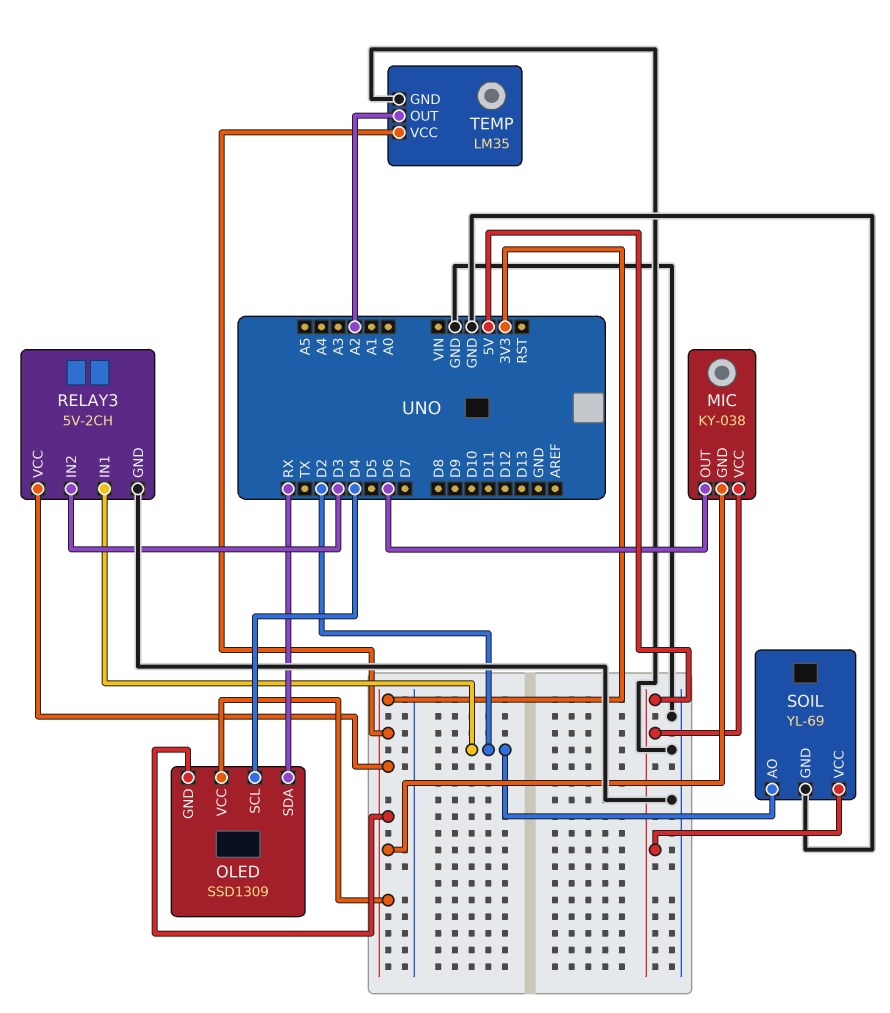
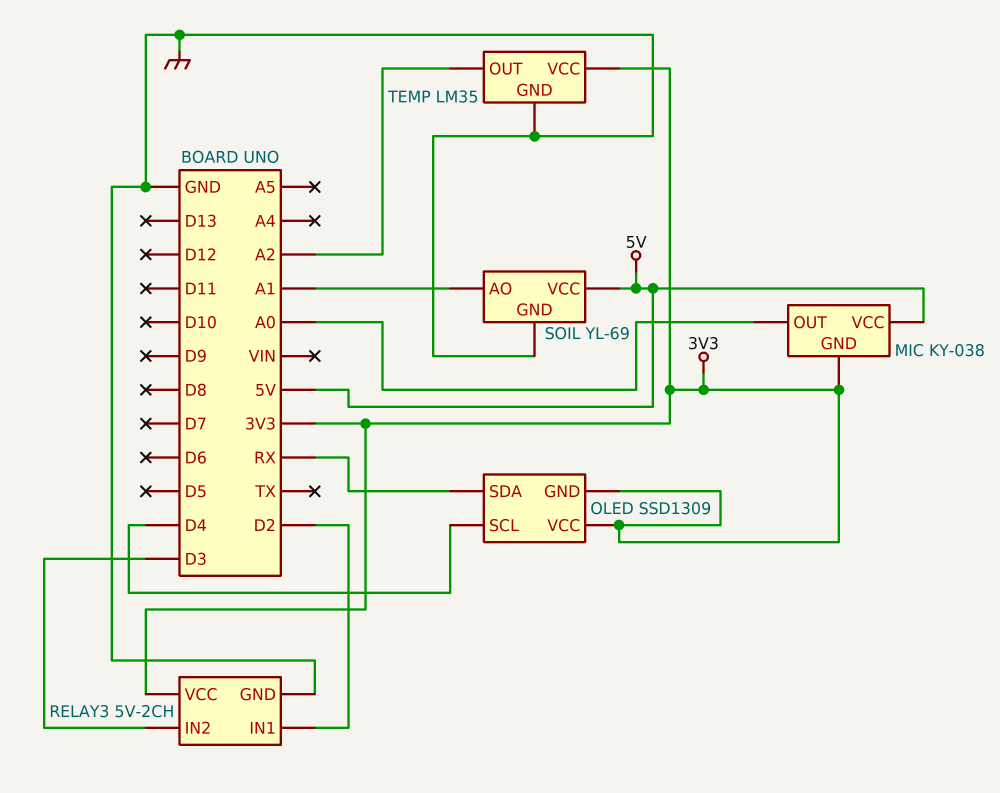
MIC pin OUT: D6 -> A0
SOIL pin AO: D2 -> A1

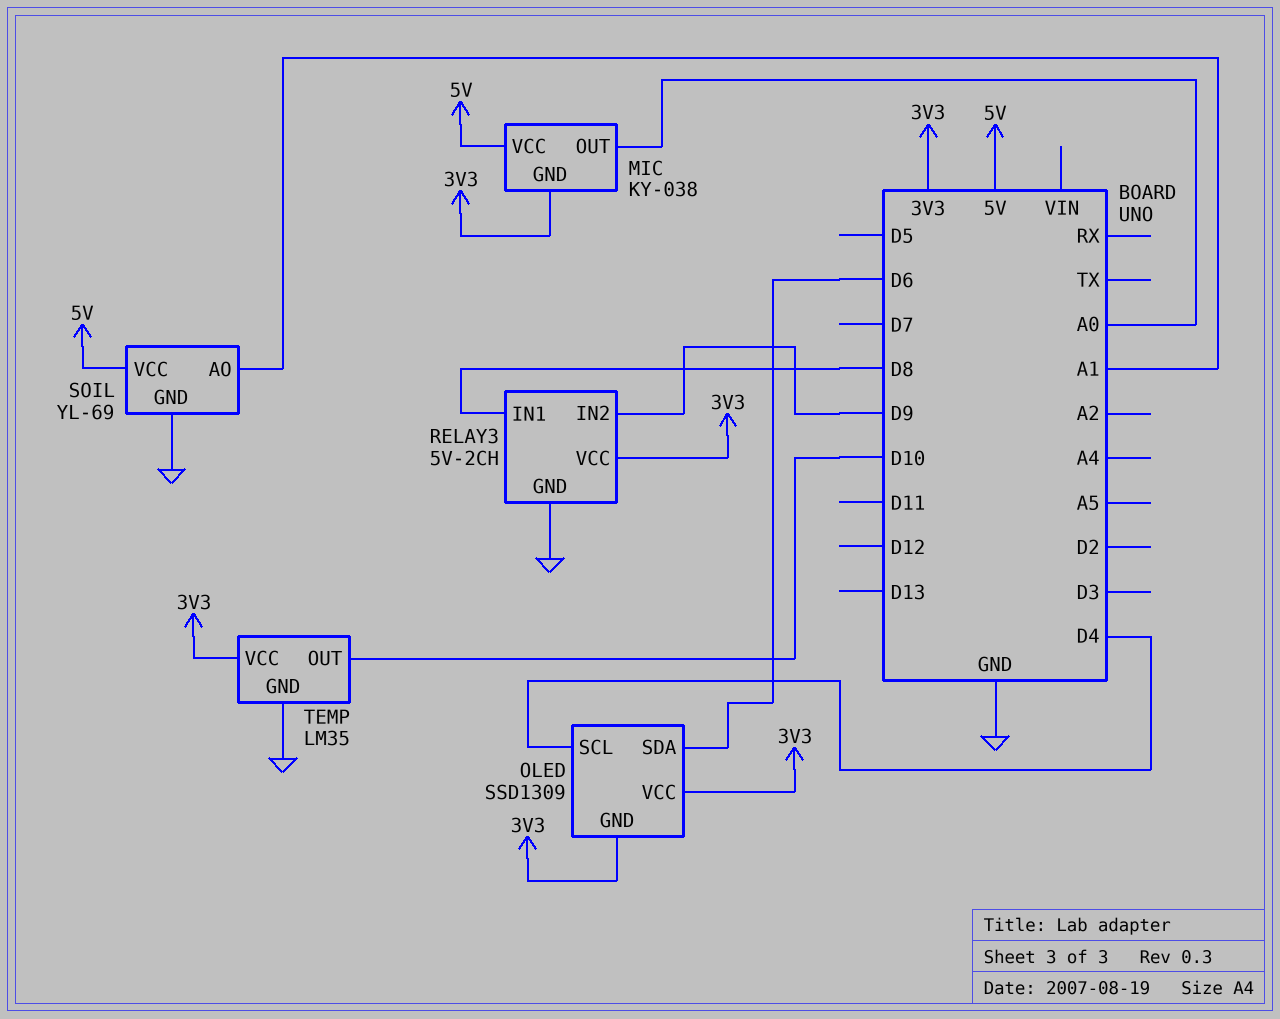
OLED pin SDA: RX -> D6
RELAY3 pin IN1: D2 -> D8
RELAY3 pin IN2: D3 -> D9
TEMP pin OUT: A2 -> D10

